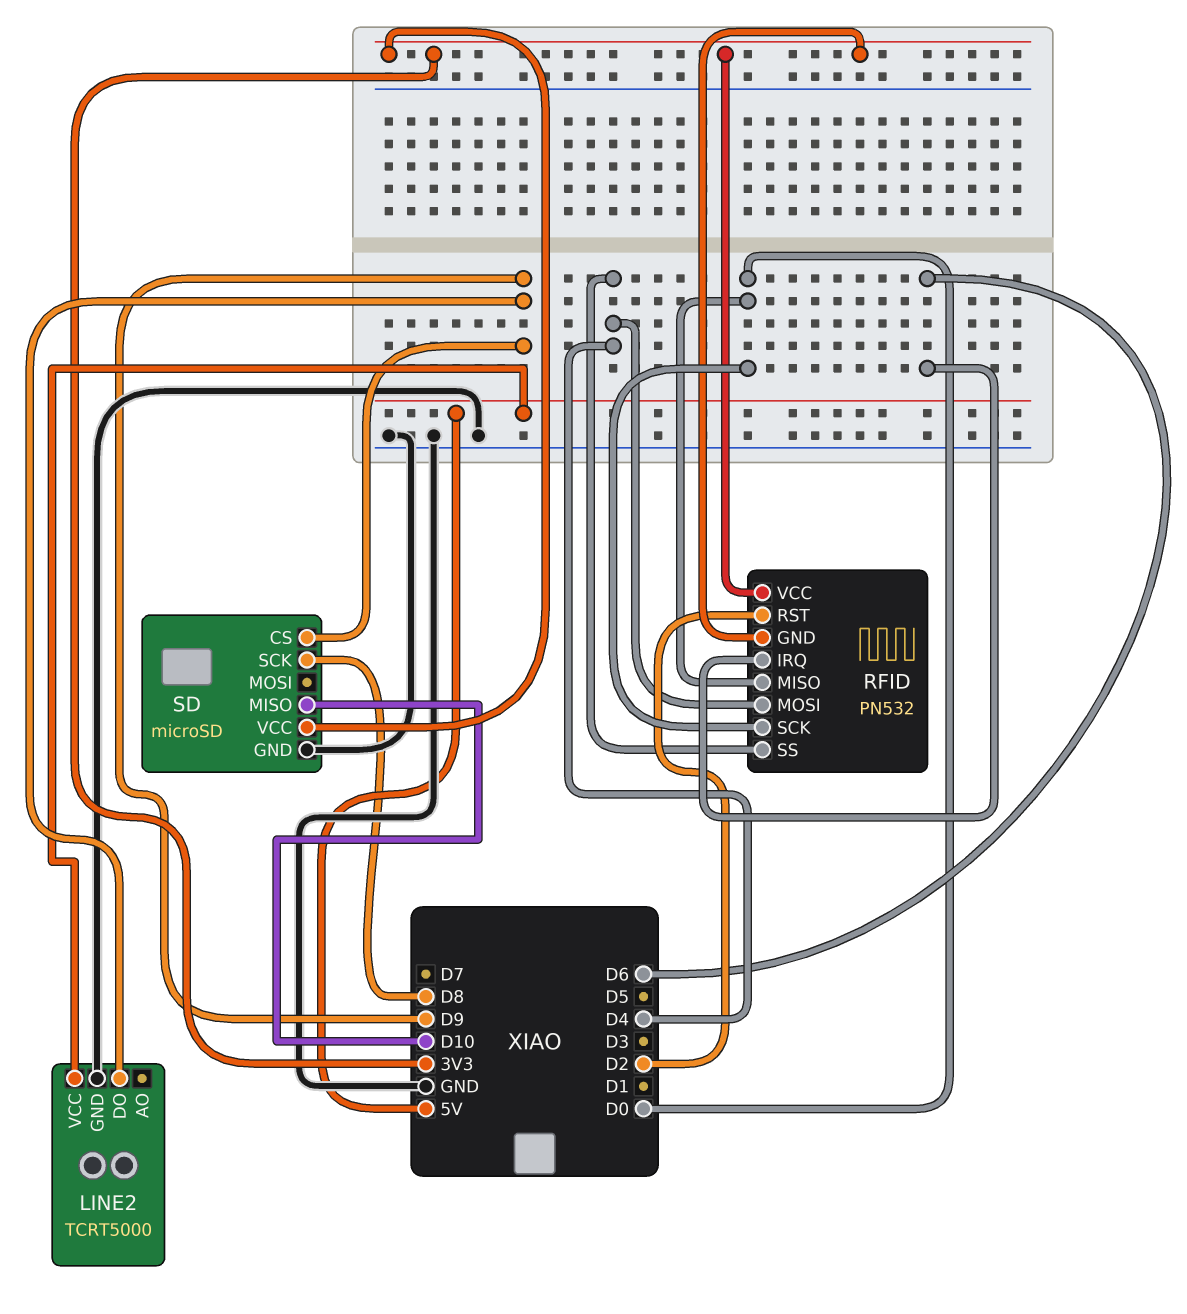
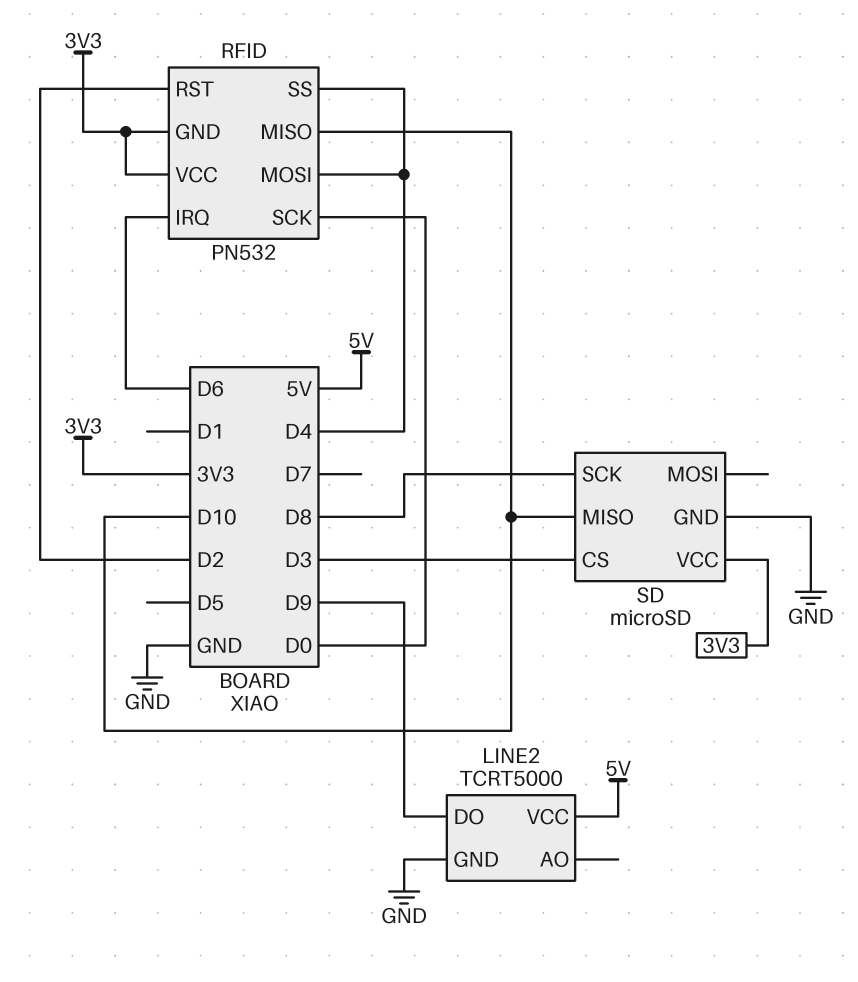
RFID pin MISO: D0 -> D10
SD pin CS: D9 -> D3

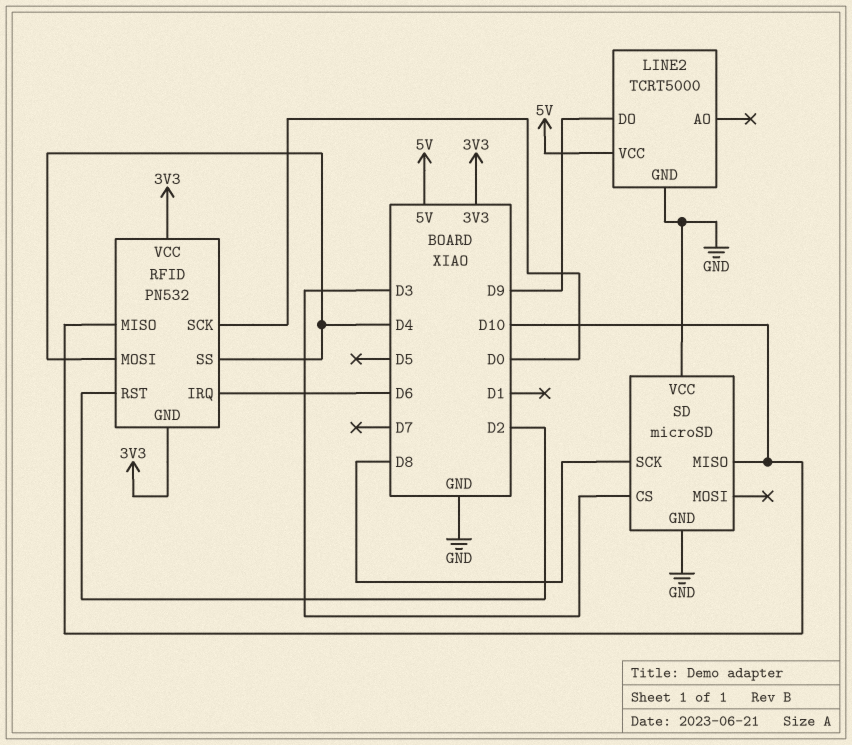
SD pin VCC: 3V3 -> GND

